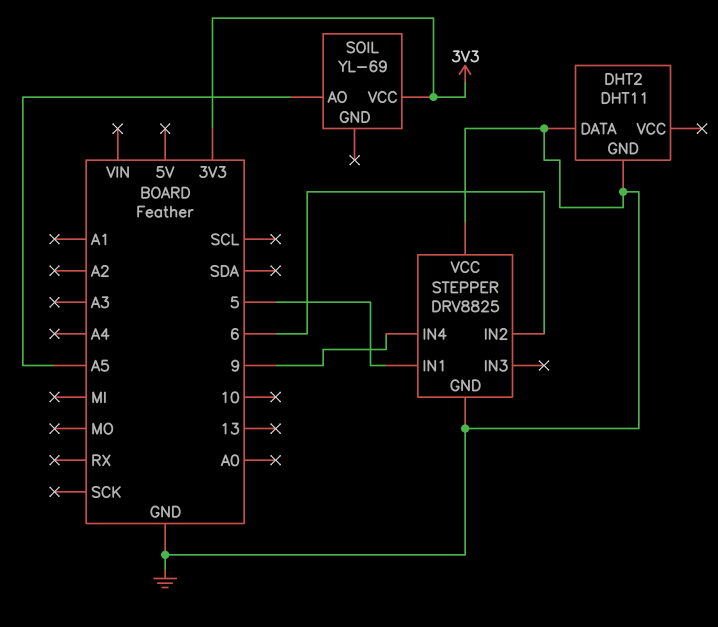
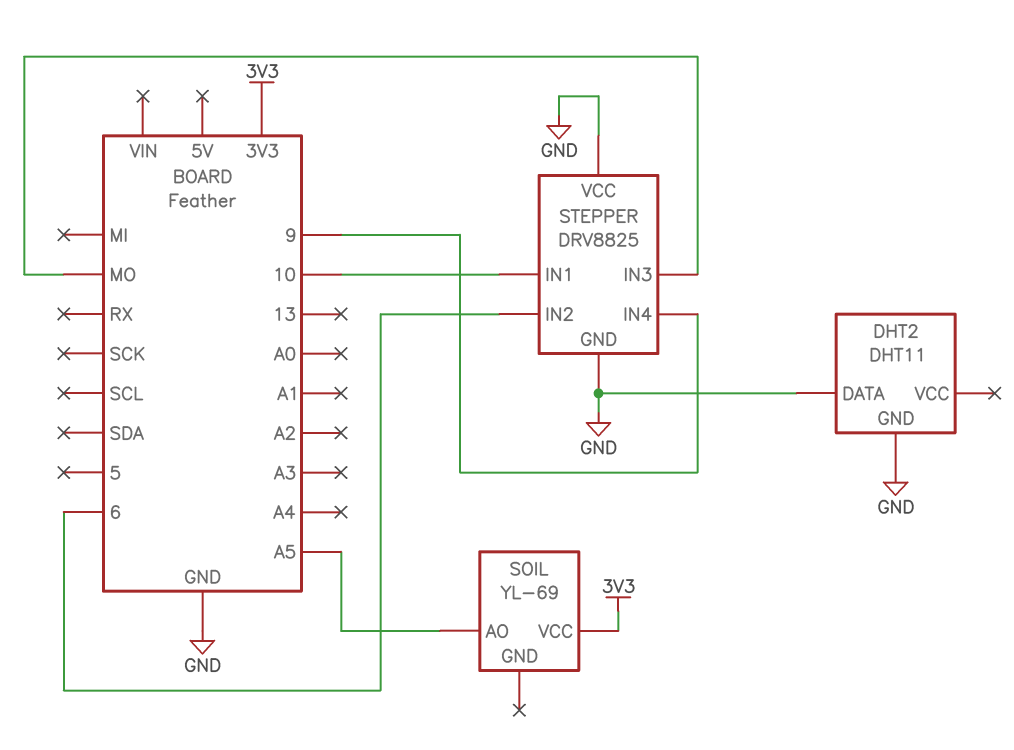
STEPPER pin IN1: 5 -> 10
STEPPER pin IN3: none -> MO

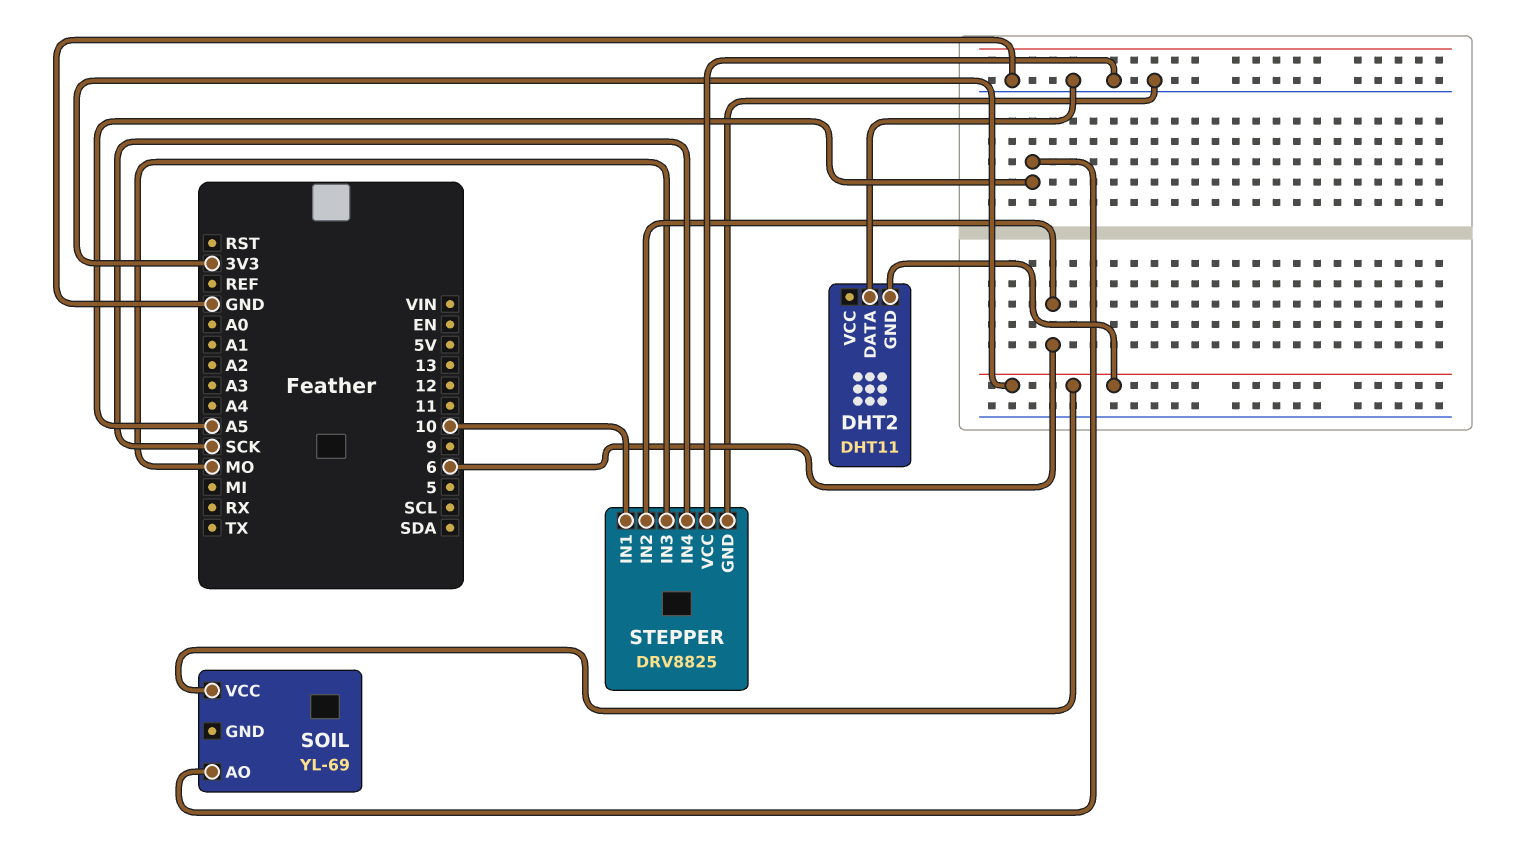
DHT2 pin GND: GND -> 3V3
STEPPER pin IN4: 9 -> SCK

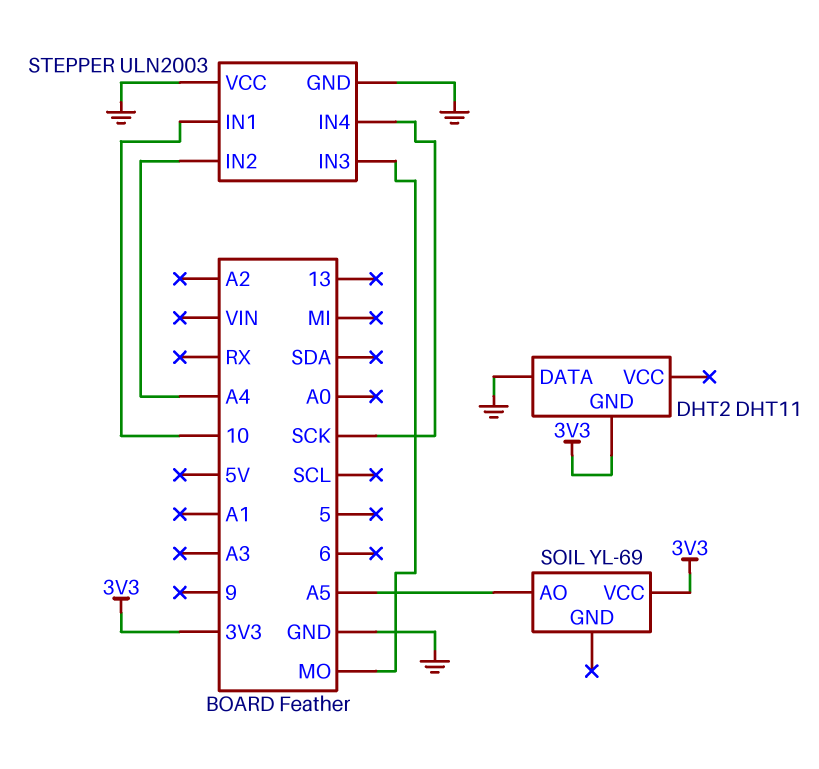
STEPPER: DRV8825 -> ULN2003
STEPPER pin IN2: 6 -> A4

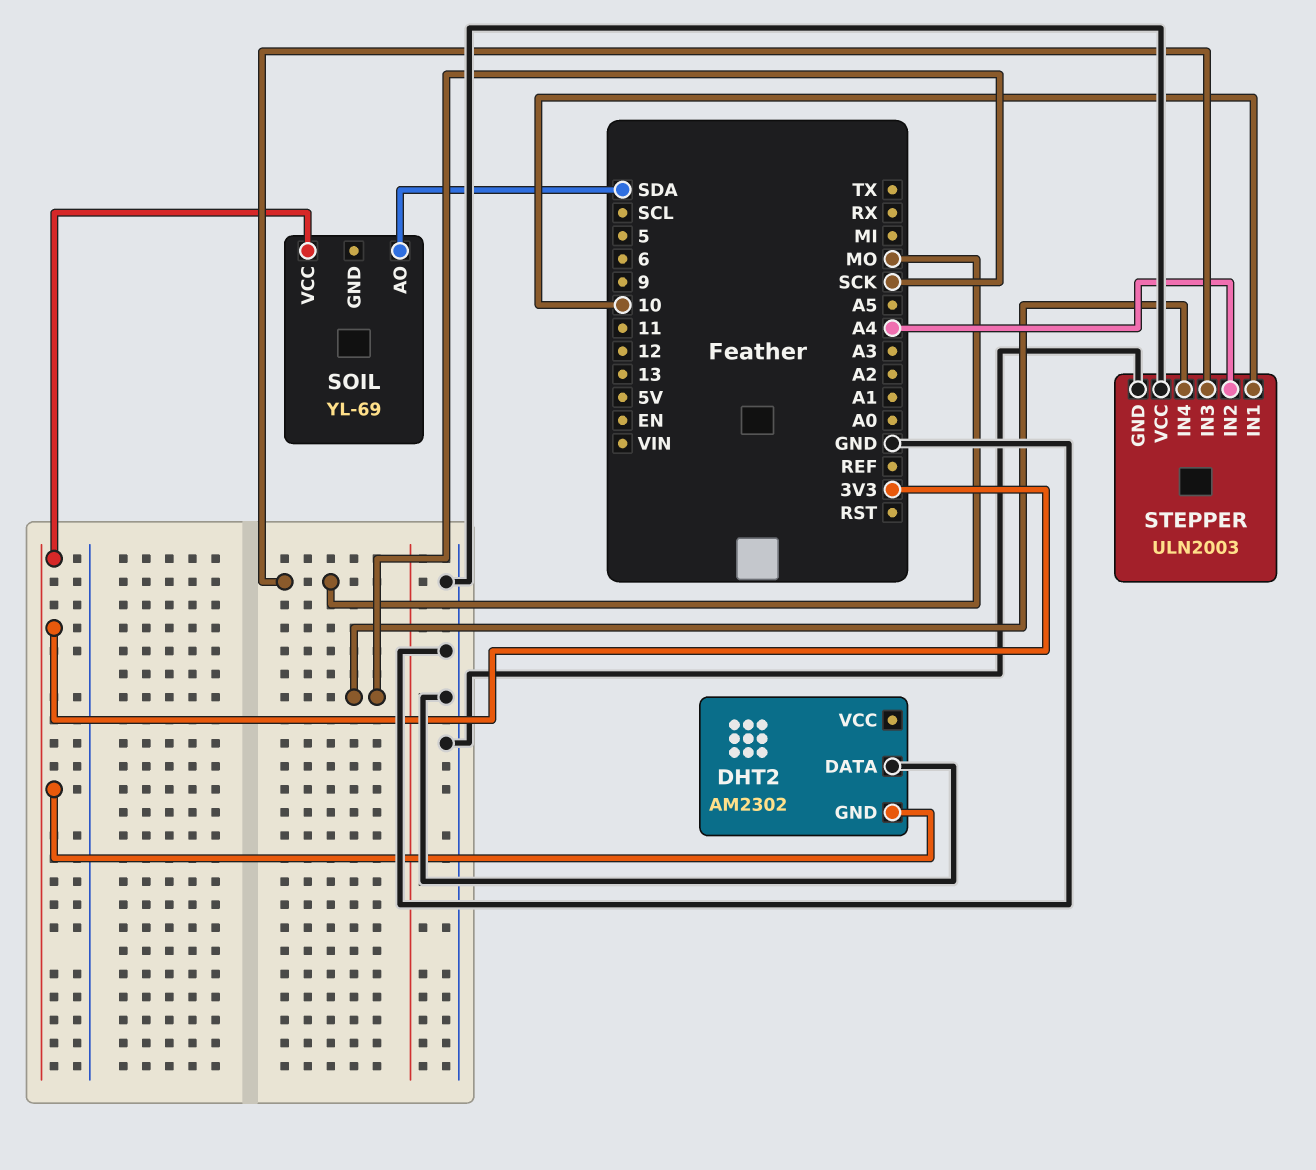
DHT2: DHT11 -> AM2302
SOIL pin AO: A5 -> SDA

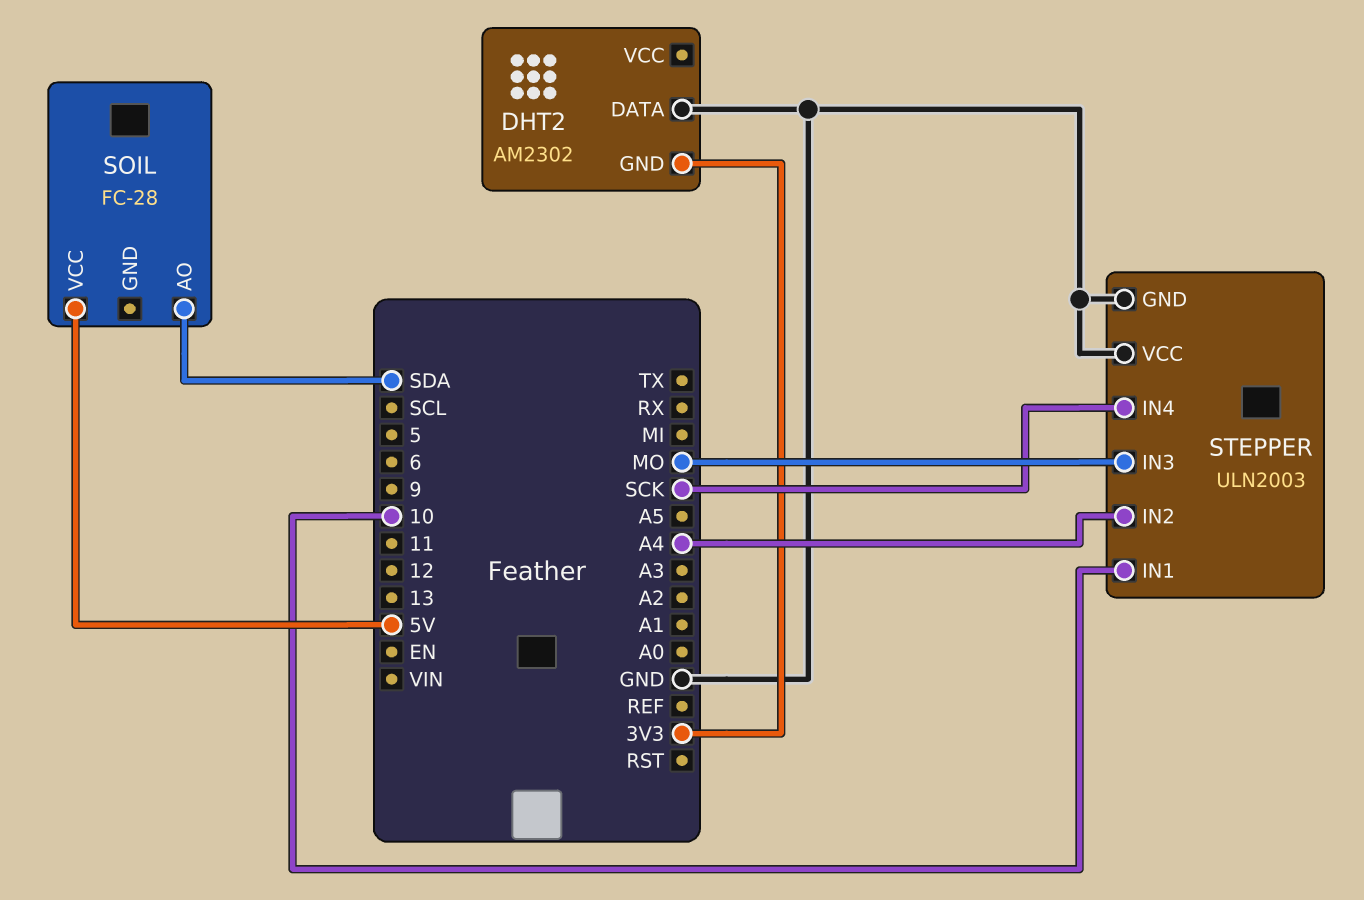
SOIL: YL-69 -> FC-28
SOIL pin VCC: 3V3 -> 5V

